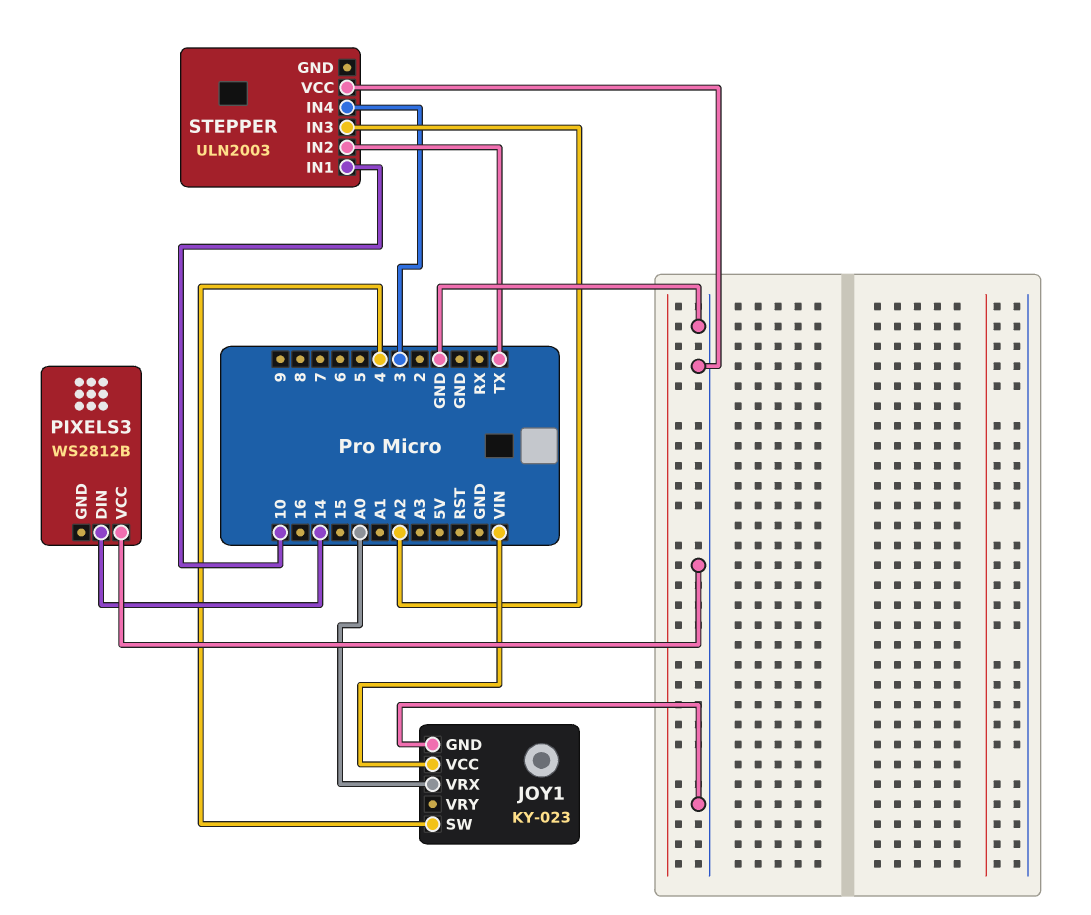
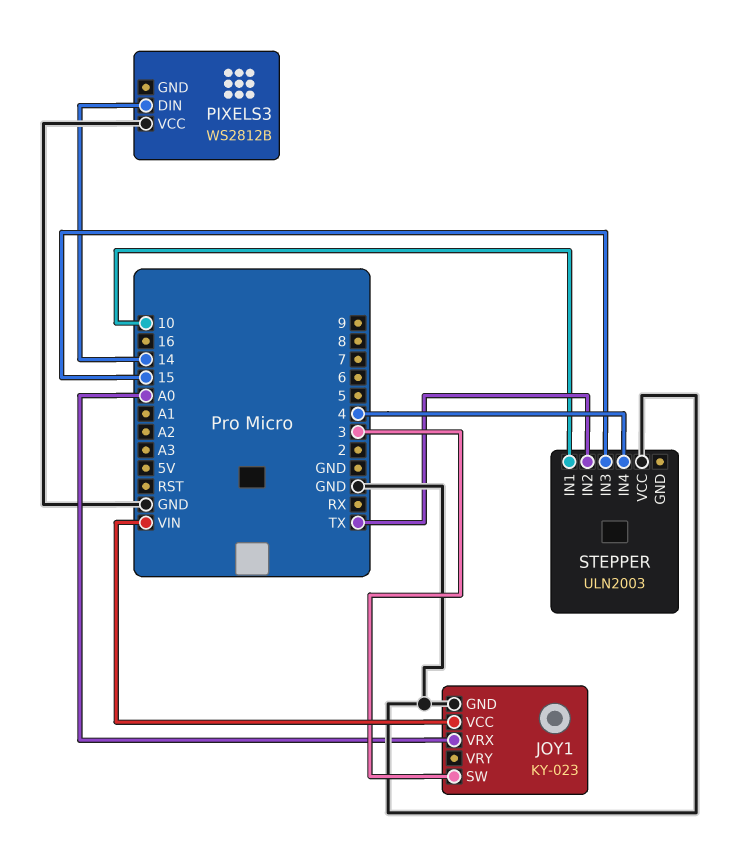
JOY1 pin SW: 4 -> 3
STEPPER pin IN3: A2 -> 15
STEPPER pin IN4: 3 -> 4

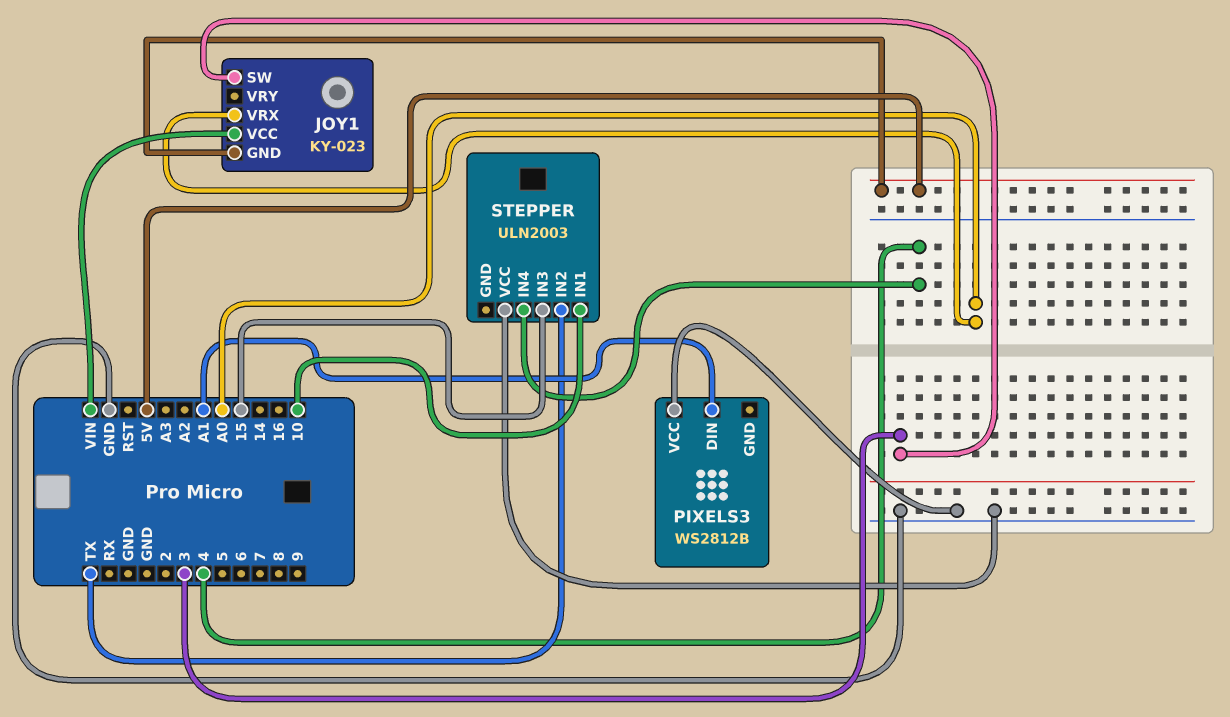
JOY1 pin GND: GND -> 5V
PIXELS3 pin DIN: 14 -> A1

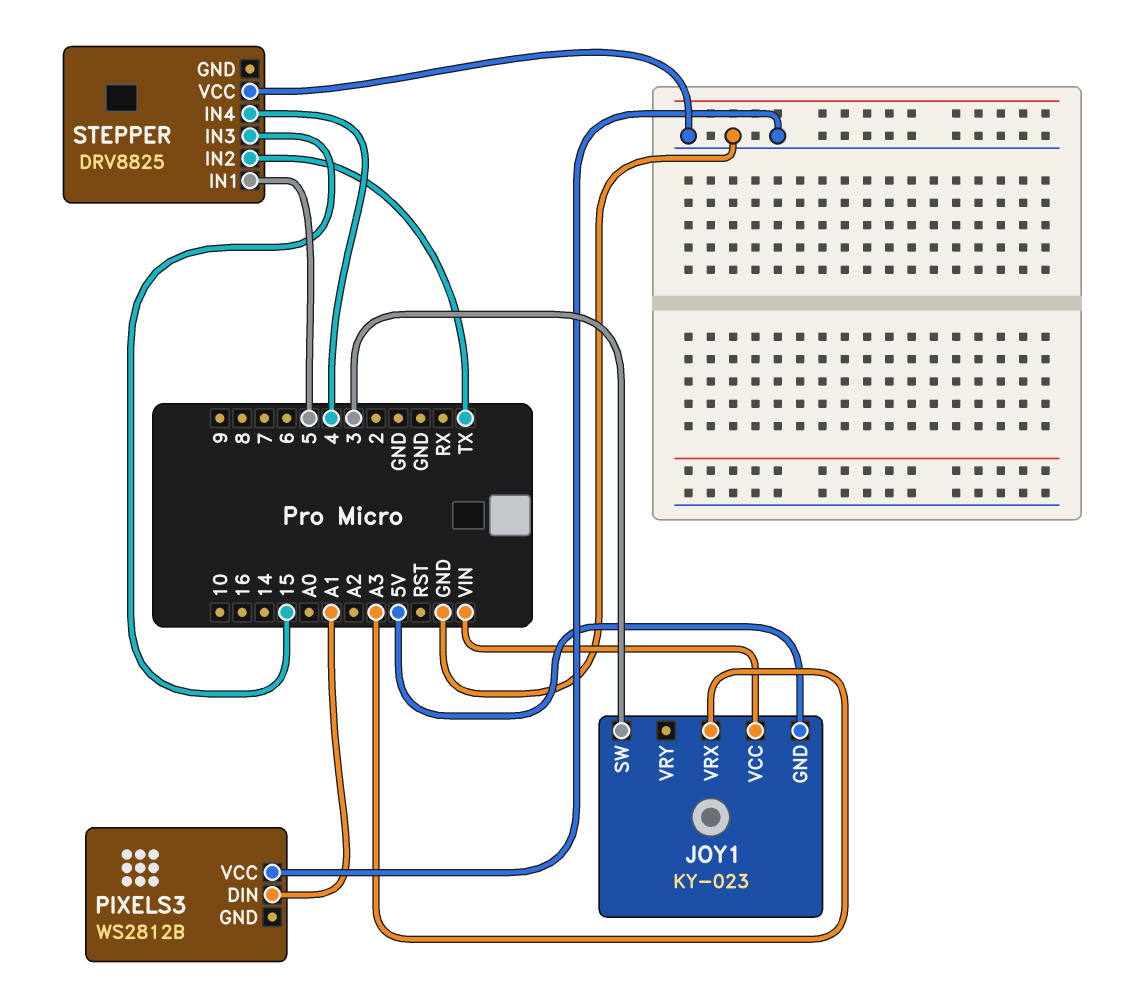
JOY1 pin VRX: A0 -> A3
STEPPER: ULN2003 -> DRV8825
STEPPER pin IN1: 10 -> 5

